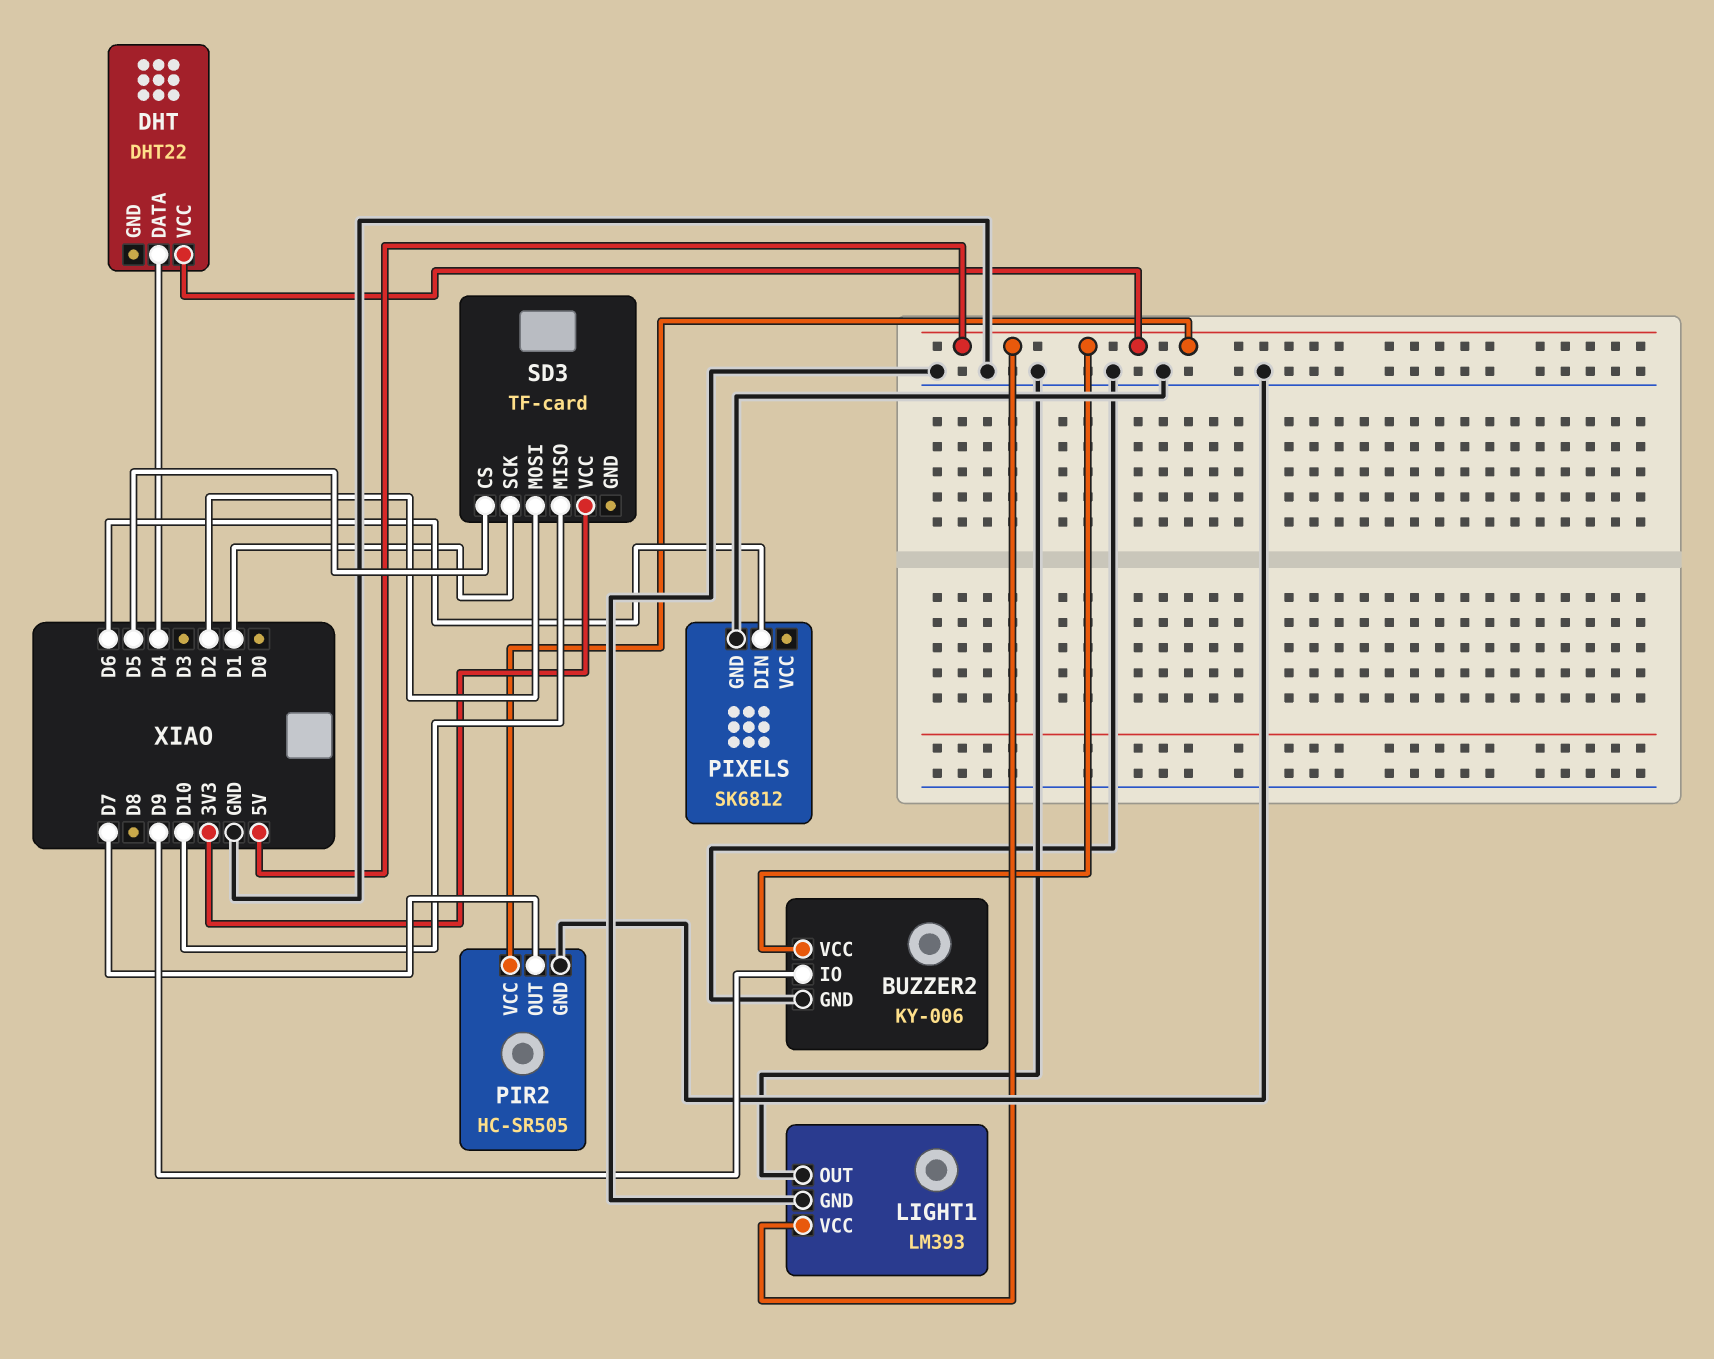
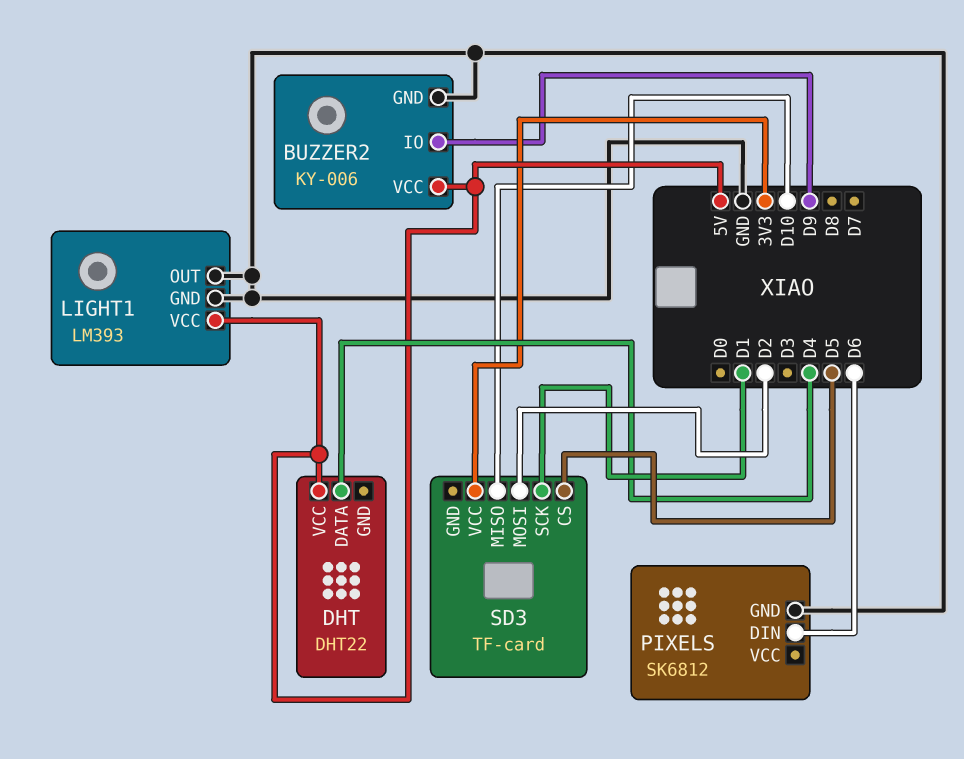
PIR2: HC-SR505 -> none
PIR2 pin GND: GND -> none
PIR2 pin OUT: D7 -> none
PIR2 pin VCC: 5V -> none

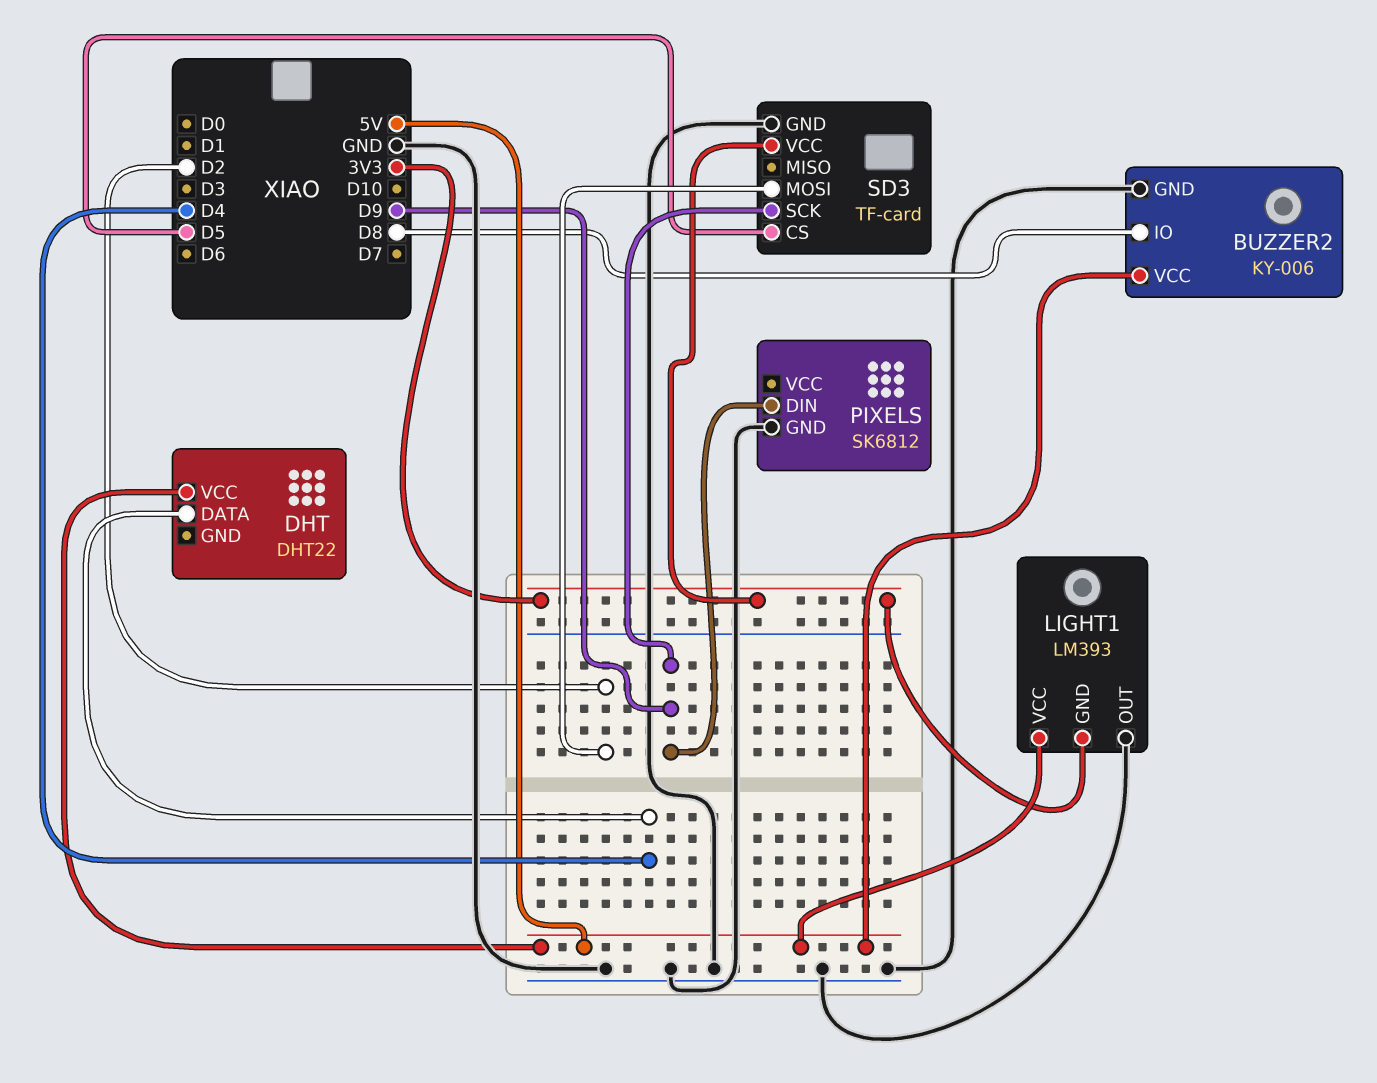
BUZZER2 pin IO: D9 -> D8
LIGHT1 pin GND: GND -> 3V3
PIXELS pin DIN: D6 -> D9
SD3 pin GND: none -> GND
SD3 pin MISO: D10 -> none
SD3 pin SCK: D1 -> D9

